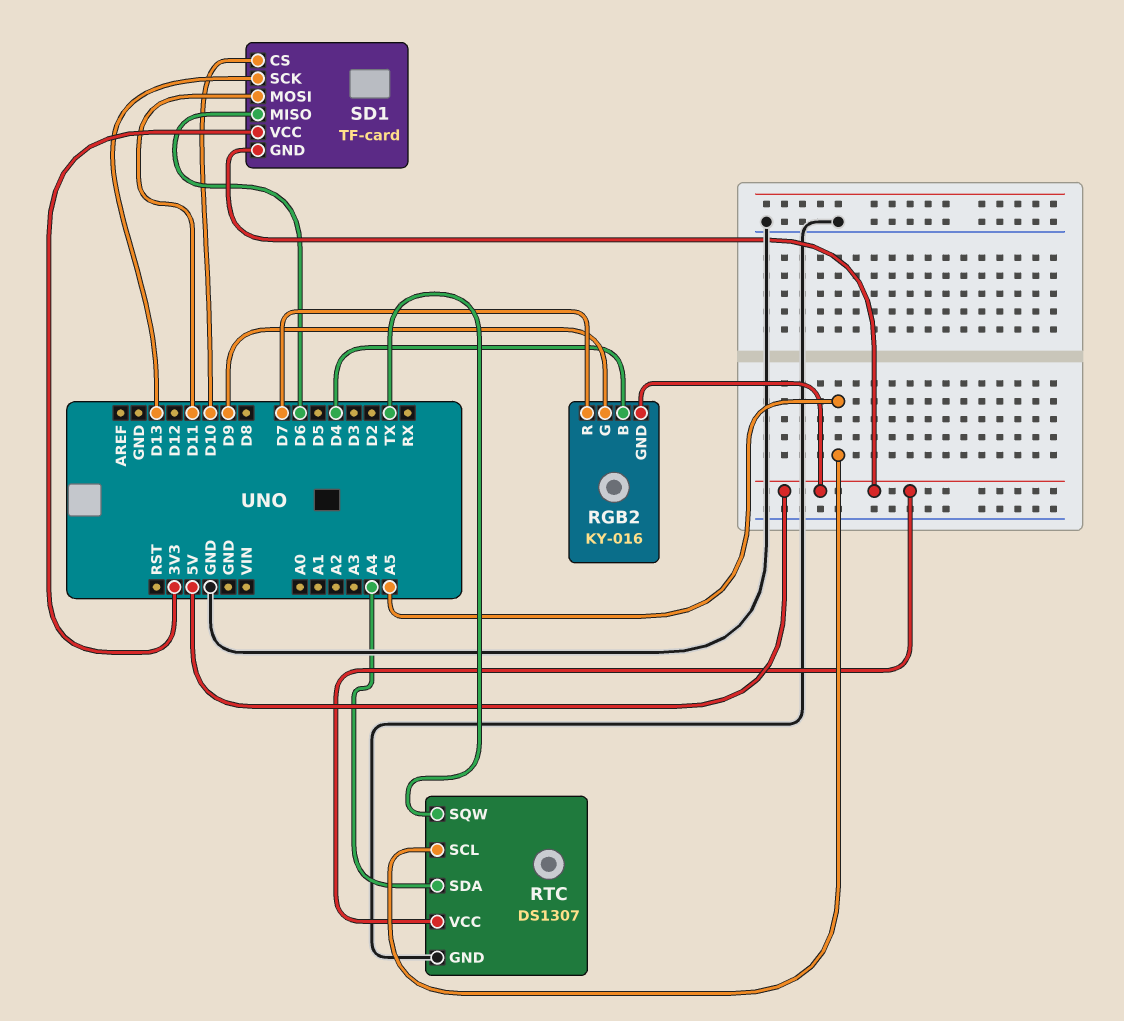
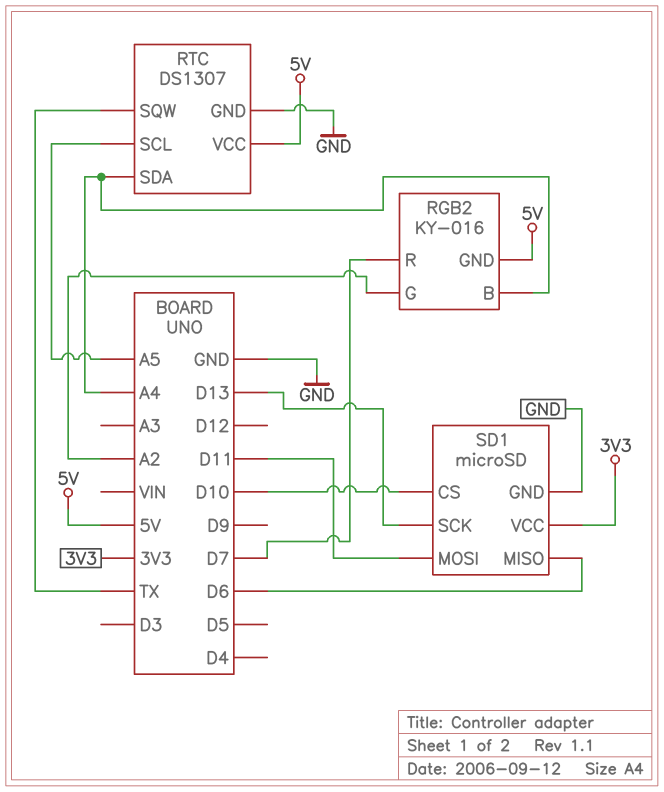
RGB2 pin B: D4 -> A4
RGB2 pin G: D9 -> A2
SD1: TF-card -> microSD
SD1 pin GND: 5V -> GND

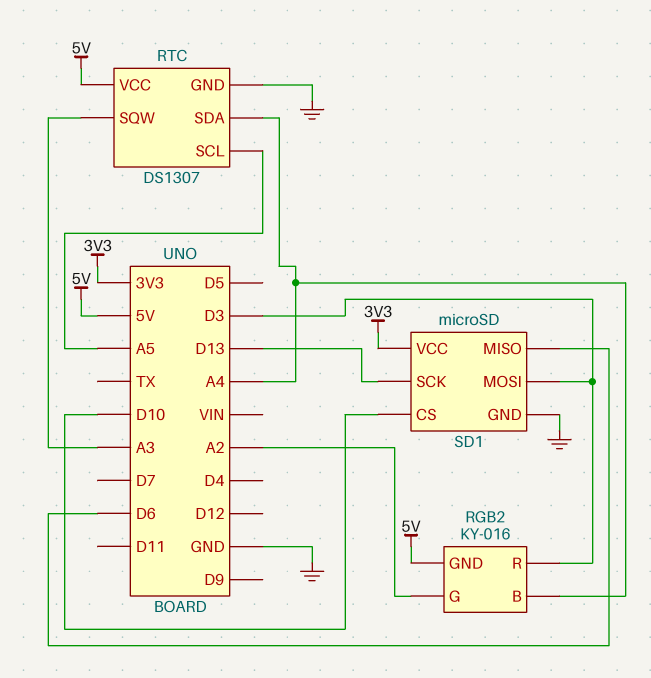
RGB2 pin R: D7 -> D3
RTC pin SQW: TX -> A3
SD1 pin MOSI: D11 -> D3

